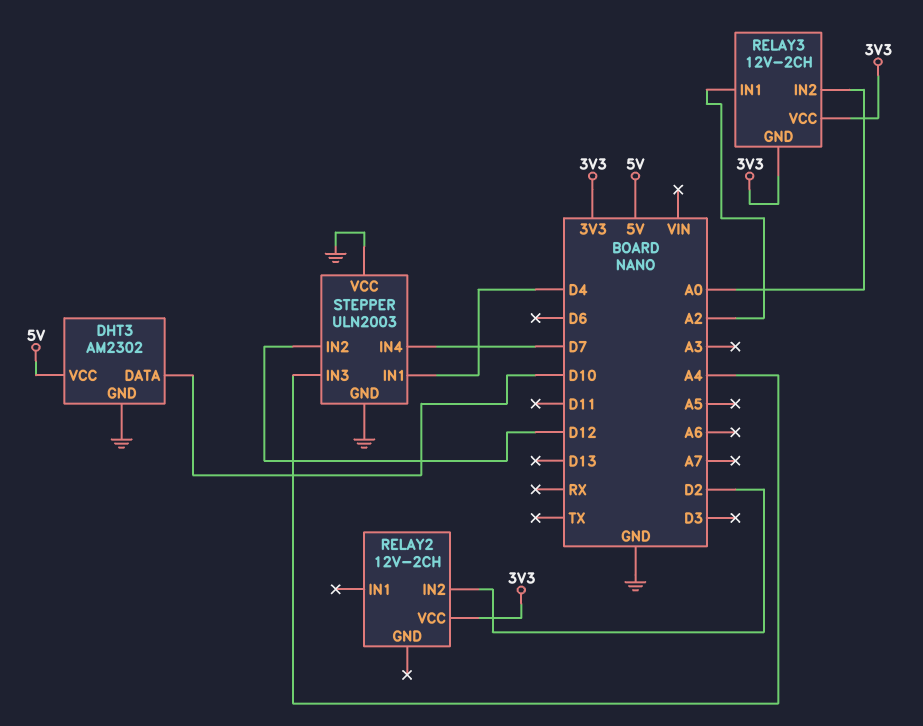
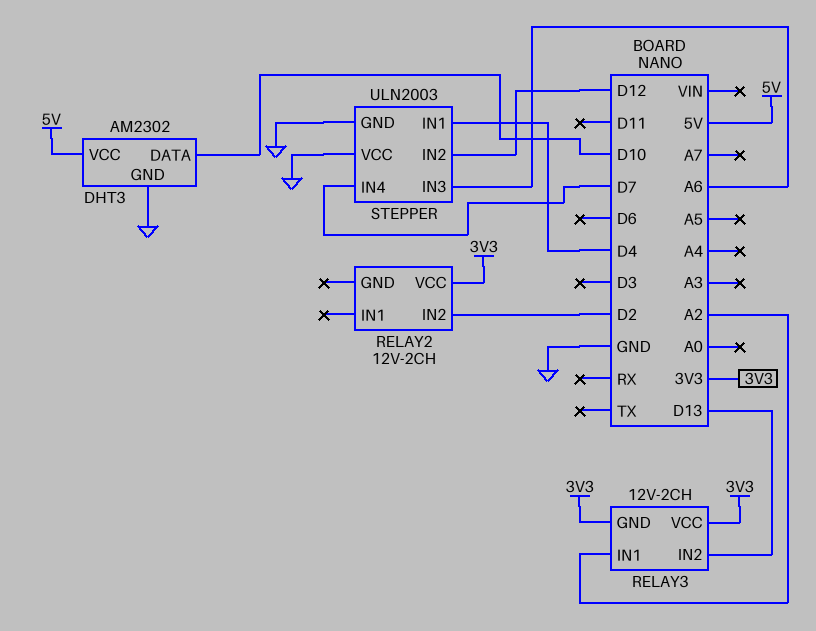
RELAY3 pin IN2: A0 -> D13
STEPPER pin IN3: A4 -> A6

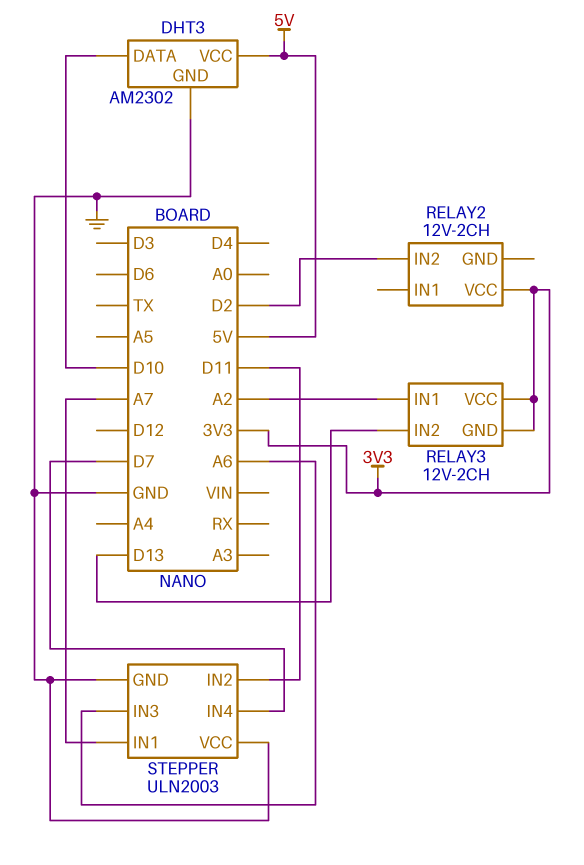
STEPPER pin IN1: D4 -> A7
STEPPER pin IN2: D12 -> D11

